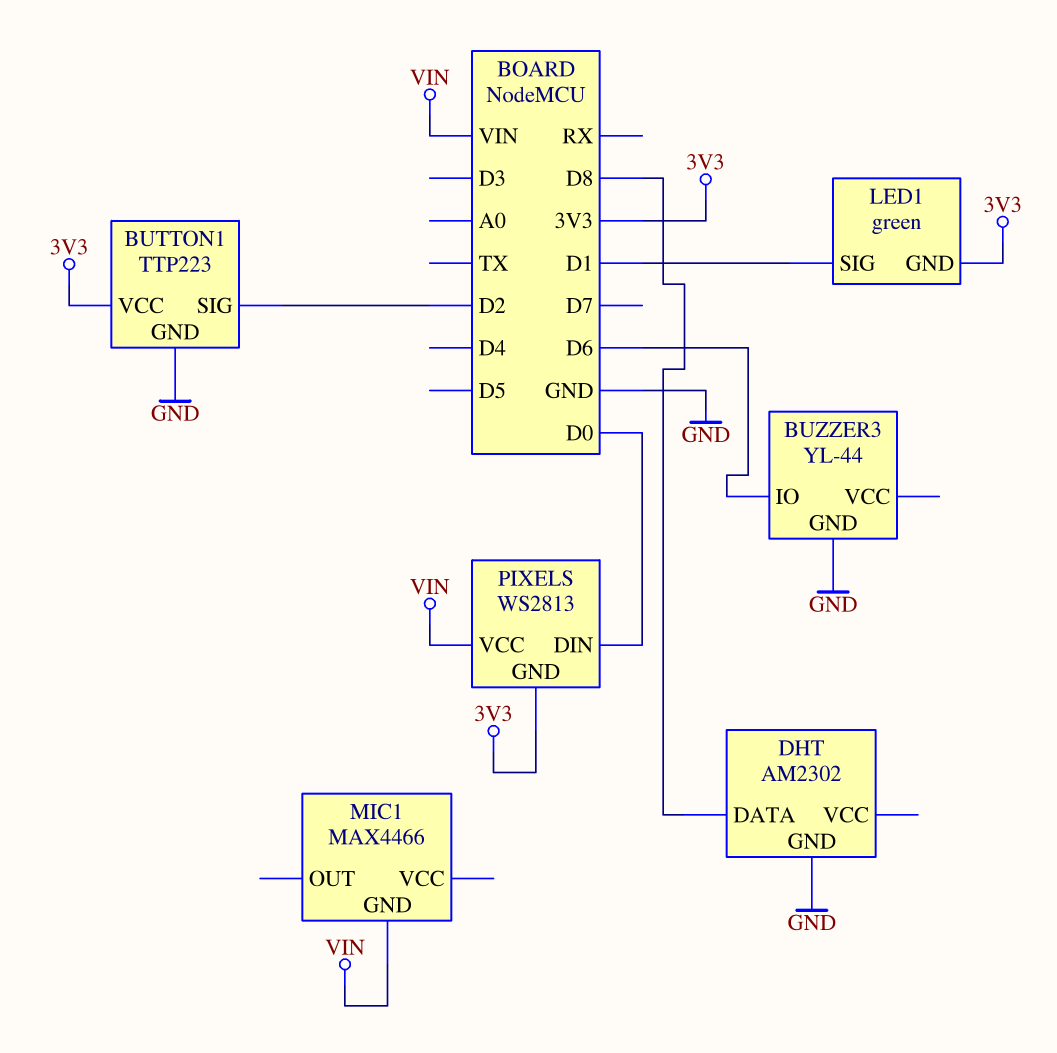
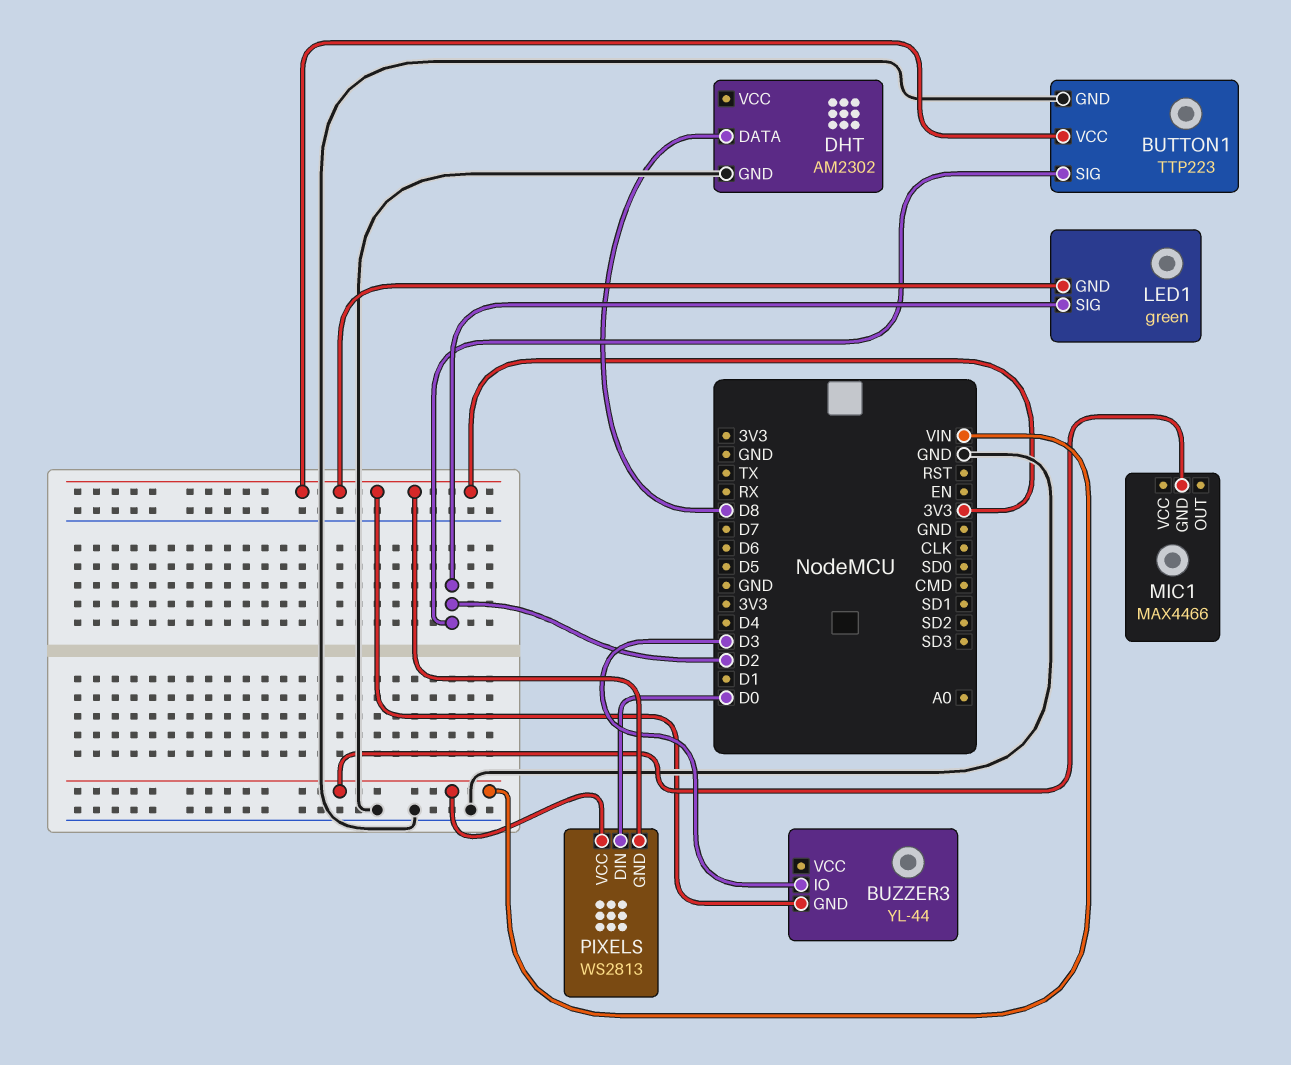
BUZZER3 pin GND: GND -> 3V3
BUZZER3 pin IO: D6 -> D3
LED1 pin SIG: D1 -> D2

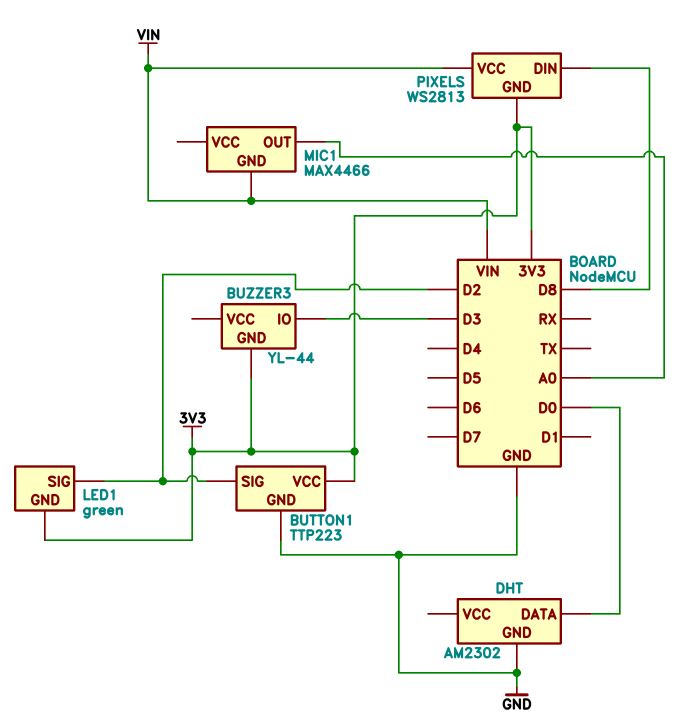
DHT pin DATA: D8 -> D0
MIC1 pin OUT: none -> A0
PIXELS pin DIN: D0 -> D8

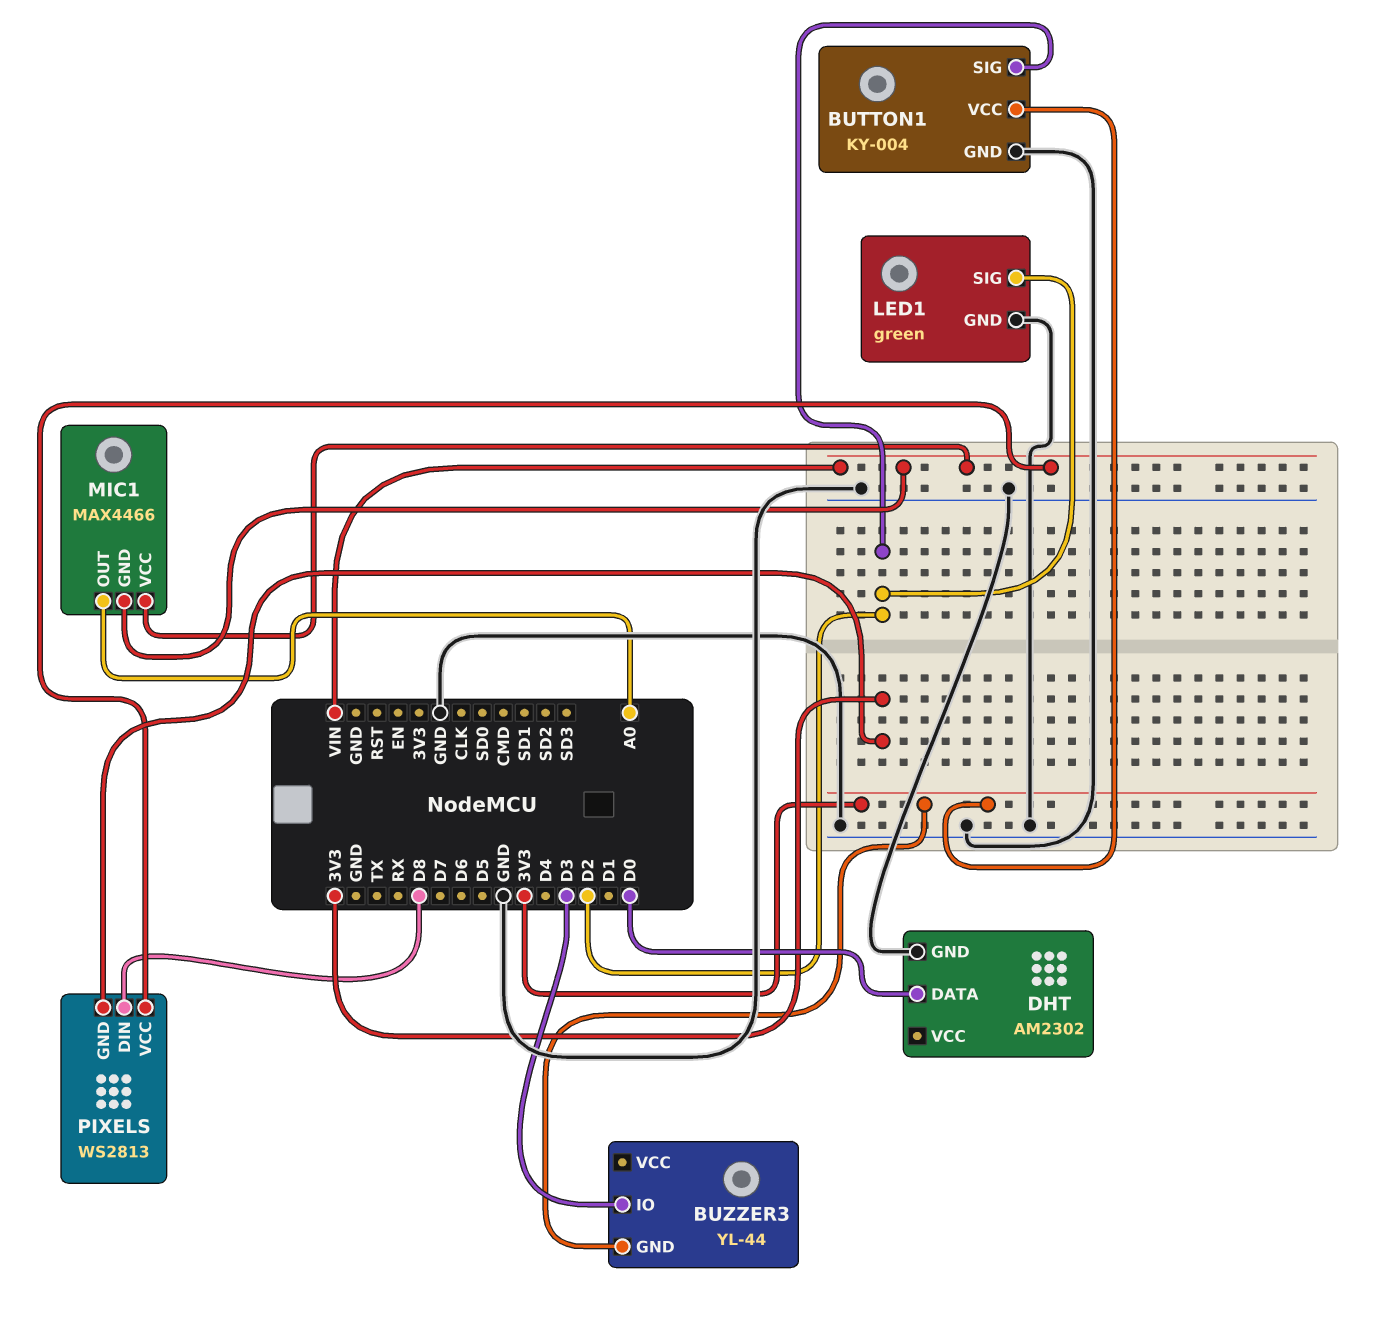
BUTTON1: TTP223 -> KY-004
LED1 pin GND: 3V3 -> GND
MIC1 pin VCC: none -> VIN

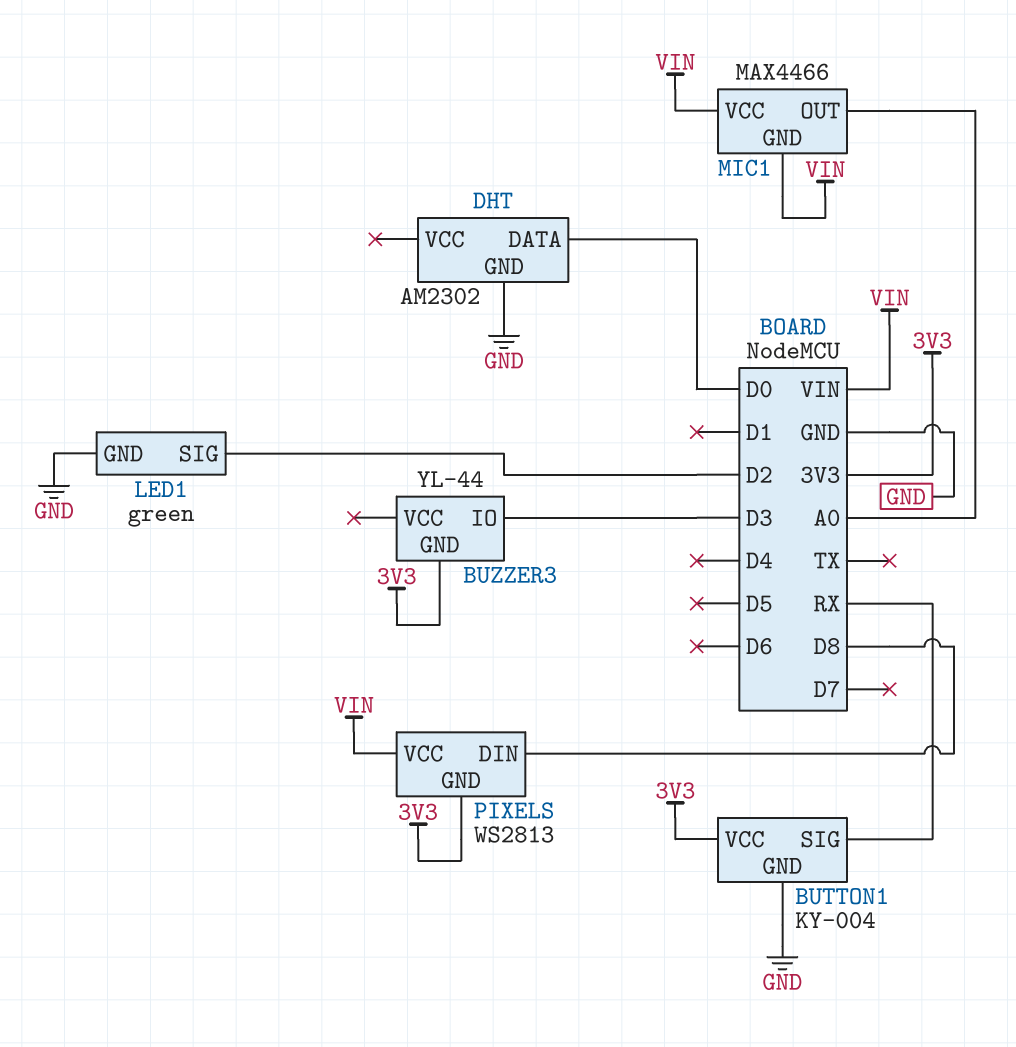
BUTTON1 pin SIG: D2 -> RX

